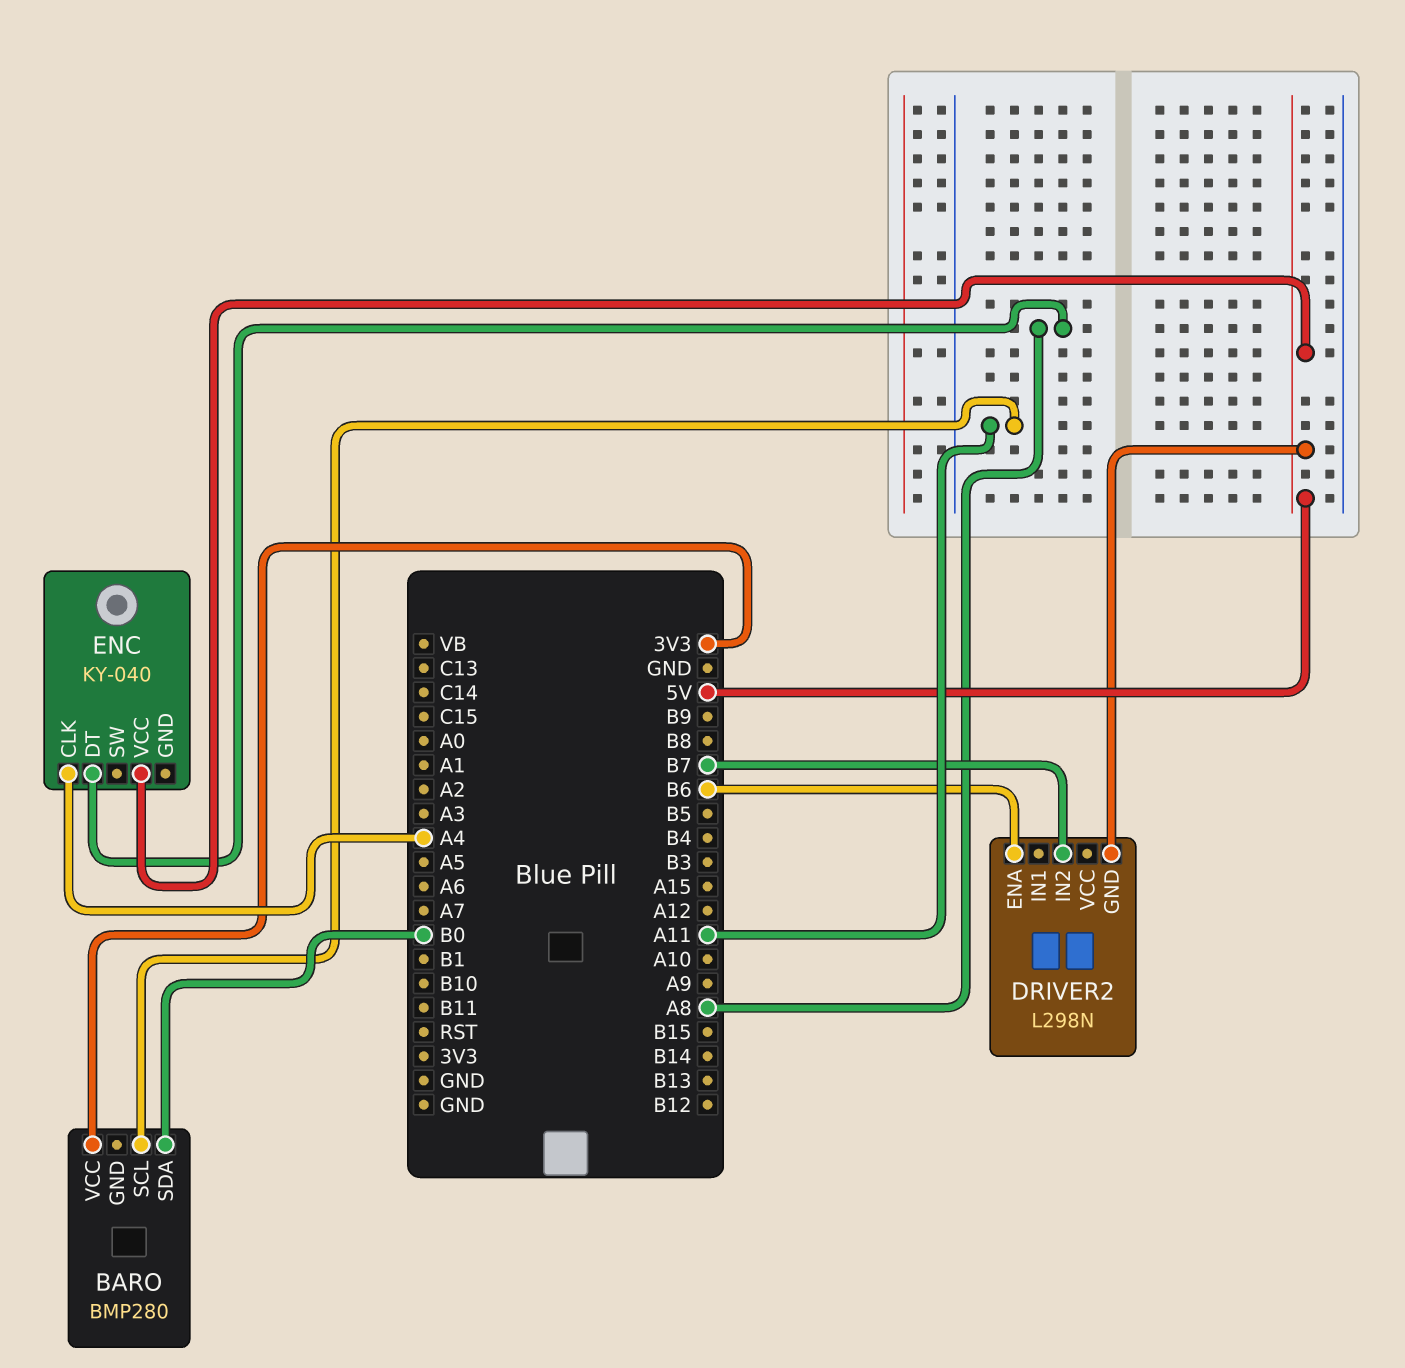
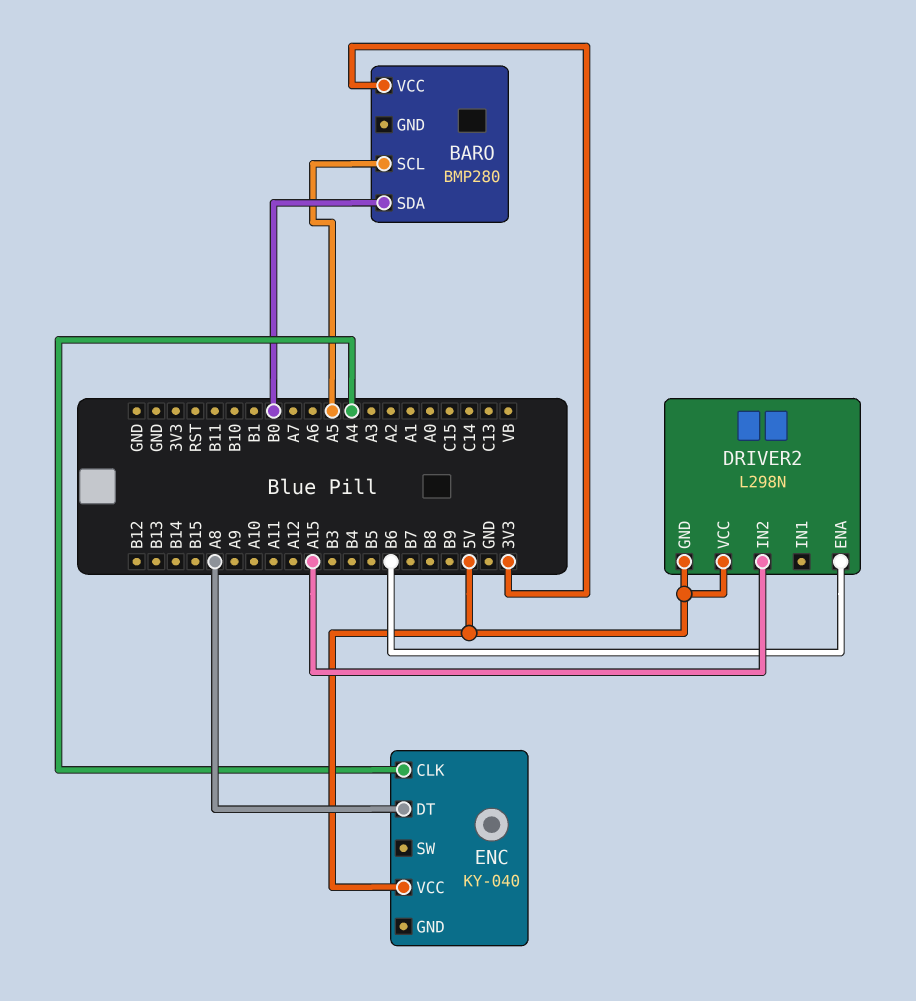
BARO pin SCL: A11 -> A5
DRIVER2 pin IN2: B7 -> A15
DRIVER2 pin VCC: none -> 5V

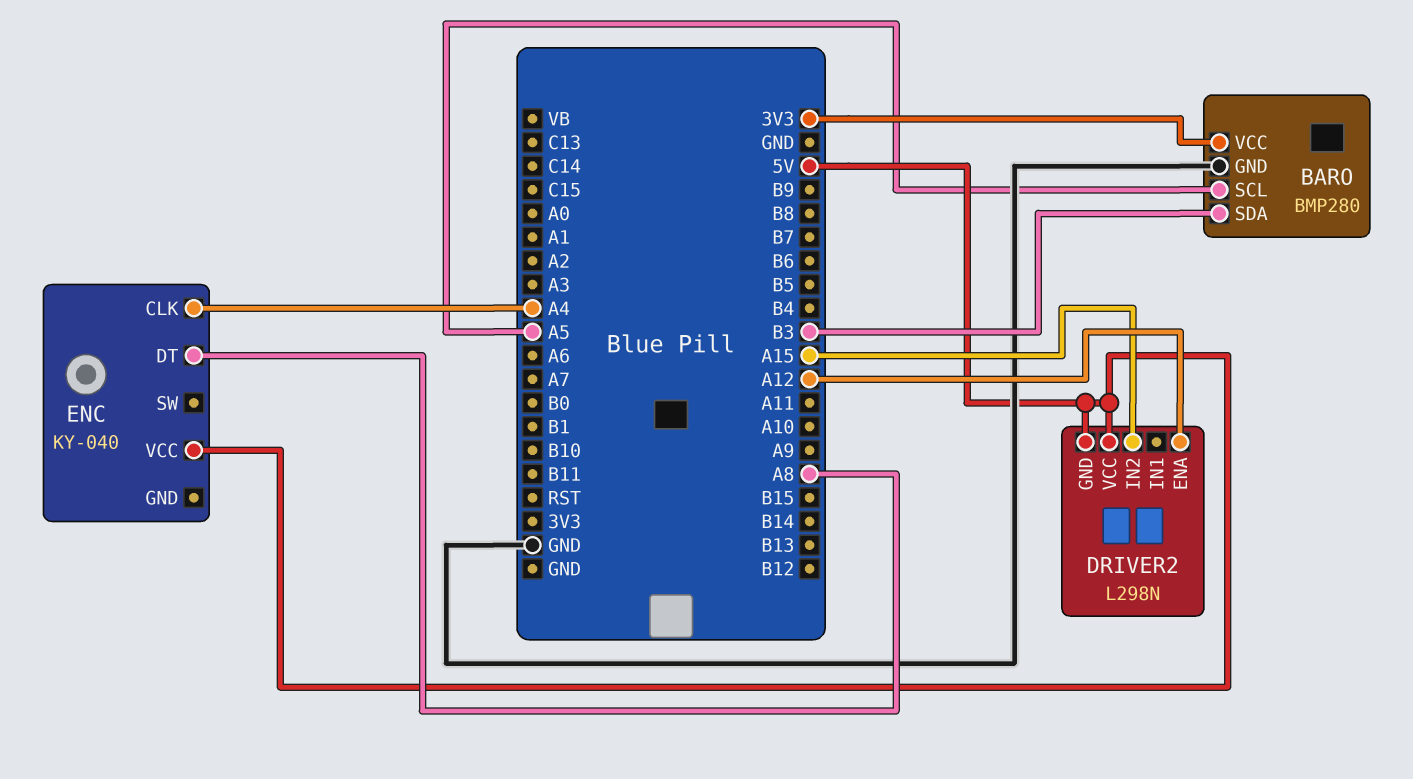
BARO pin GND: none -> GND
BARO pin SDA: B0 -> B3
DRIVER2 pin ENA: B6 -> A12

